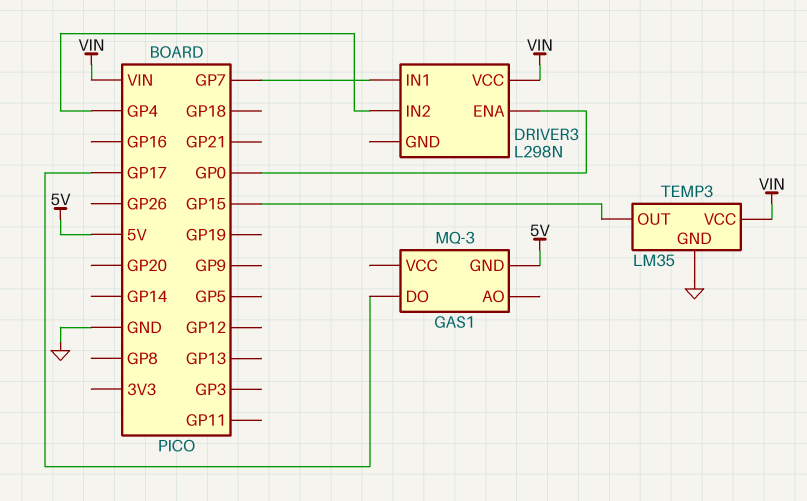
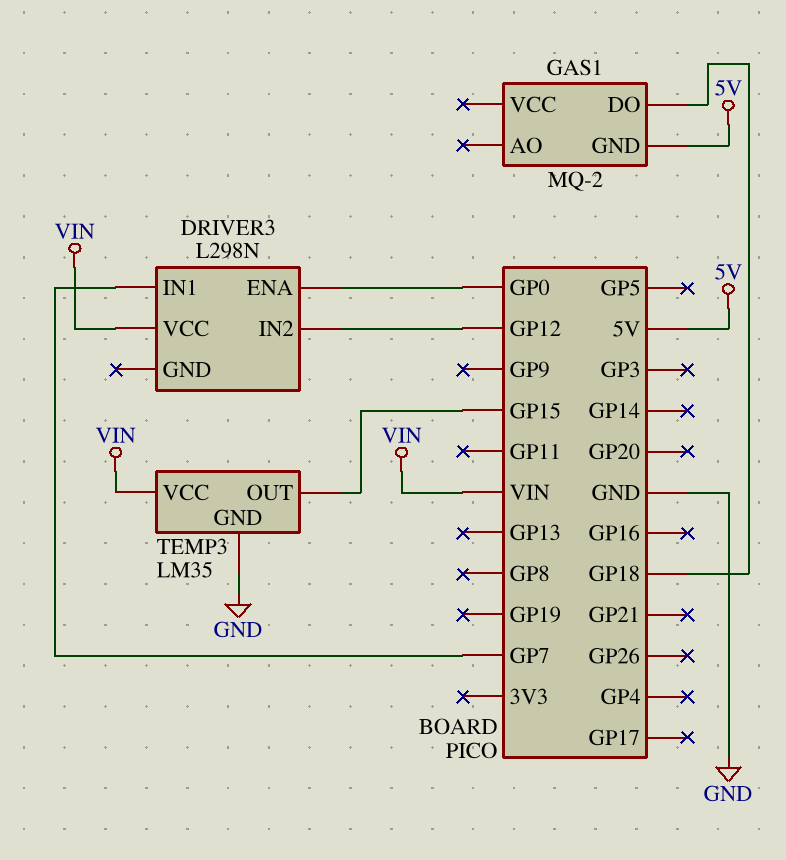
DRIVER3 pin IN2: GP4 -> GP12
GAS1: MQ-3 -> MQ-2
GAS1 pin DO: GP17 -> GP18

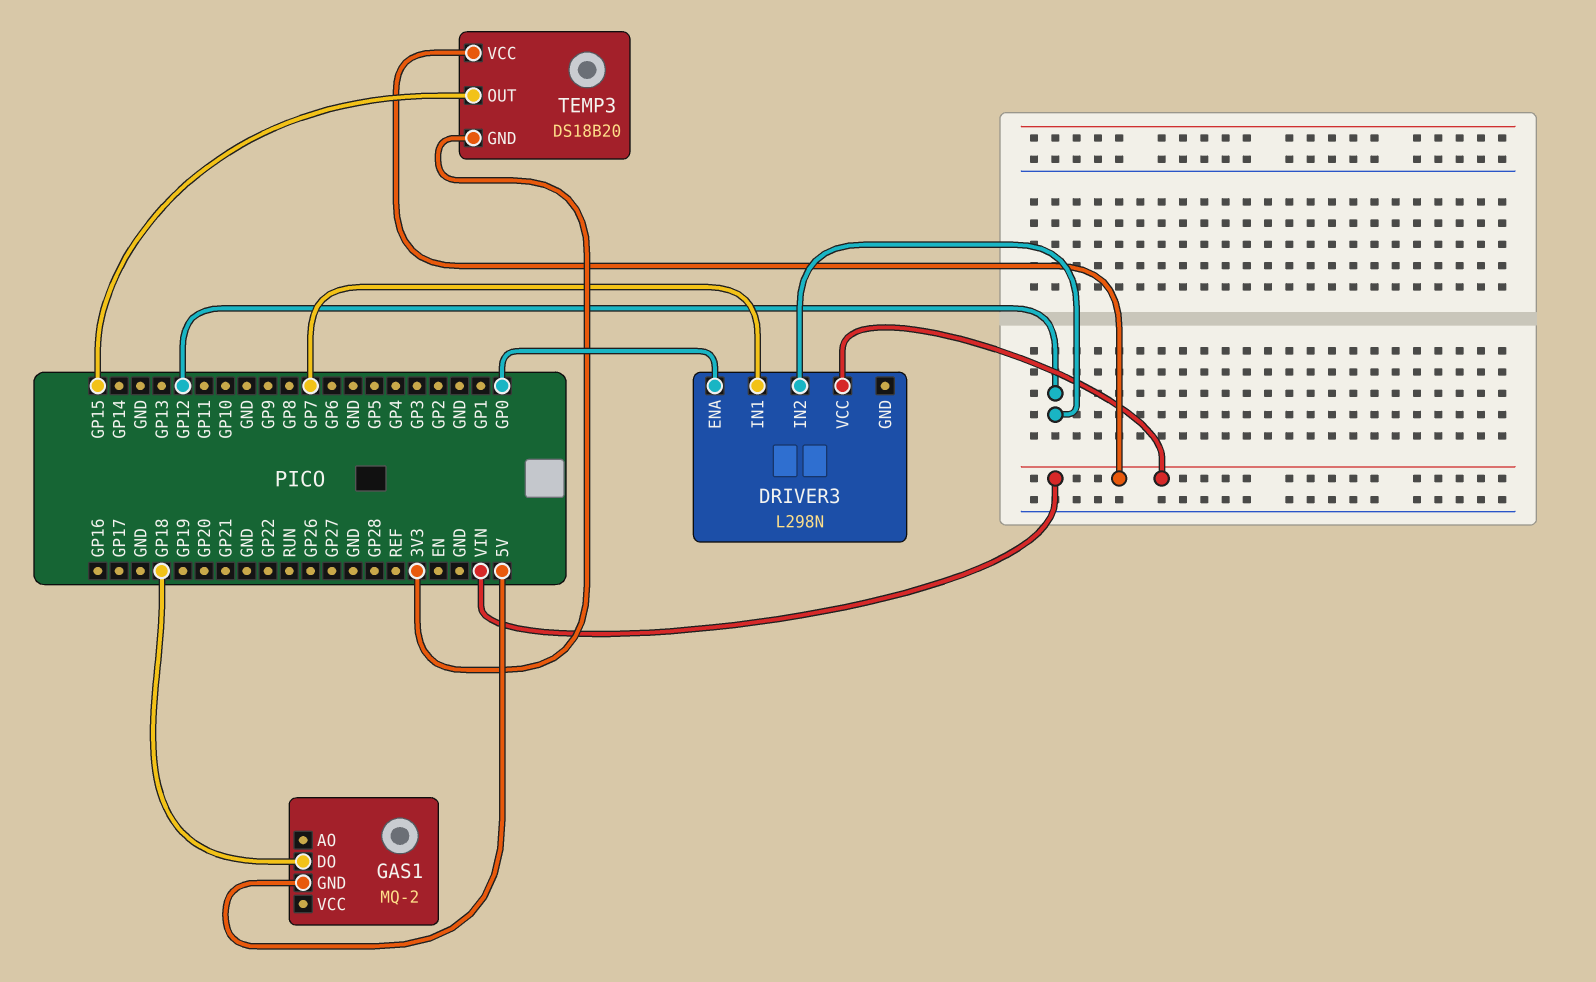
TEMP3: LM35 -> DS18B20
TEMP3 pin GND: GND -> 3V3

